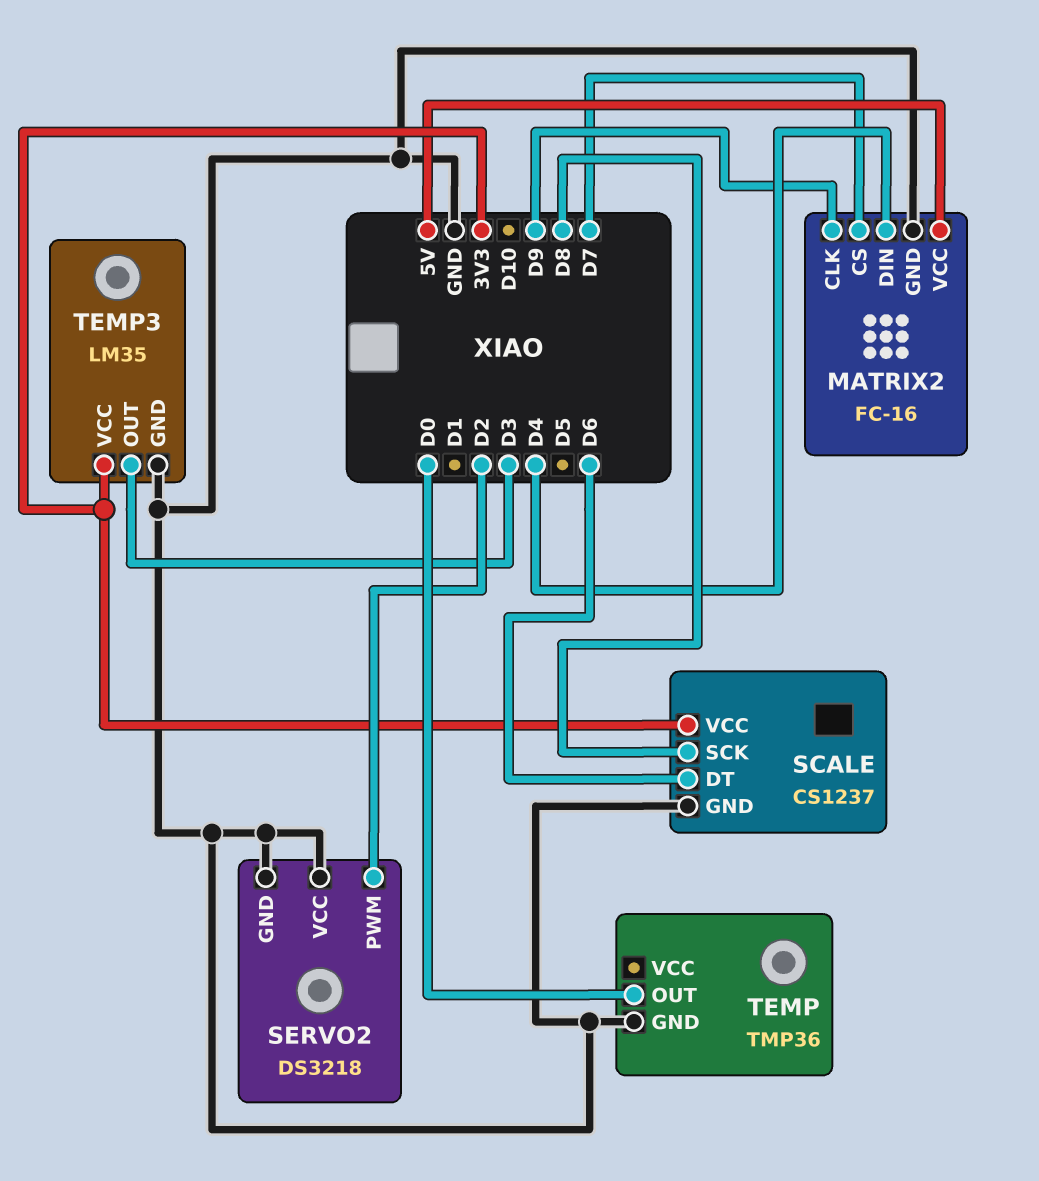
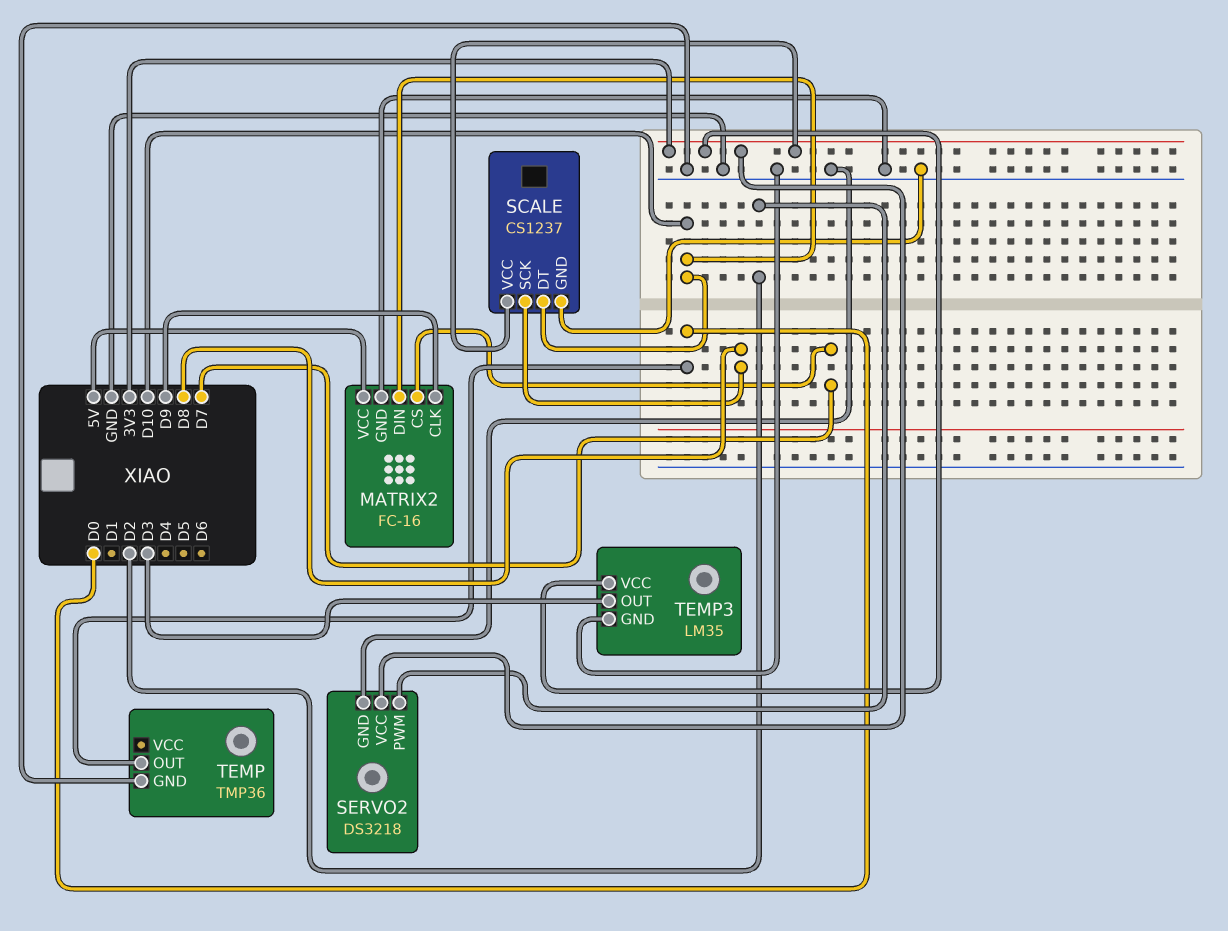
MATRIX2 pin DIN: D4 -> D10
SCALE pin DT: D6 -> D10
SERVO2 pin VCC: GND -> 3V3

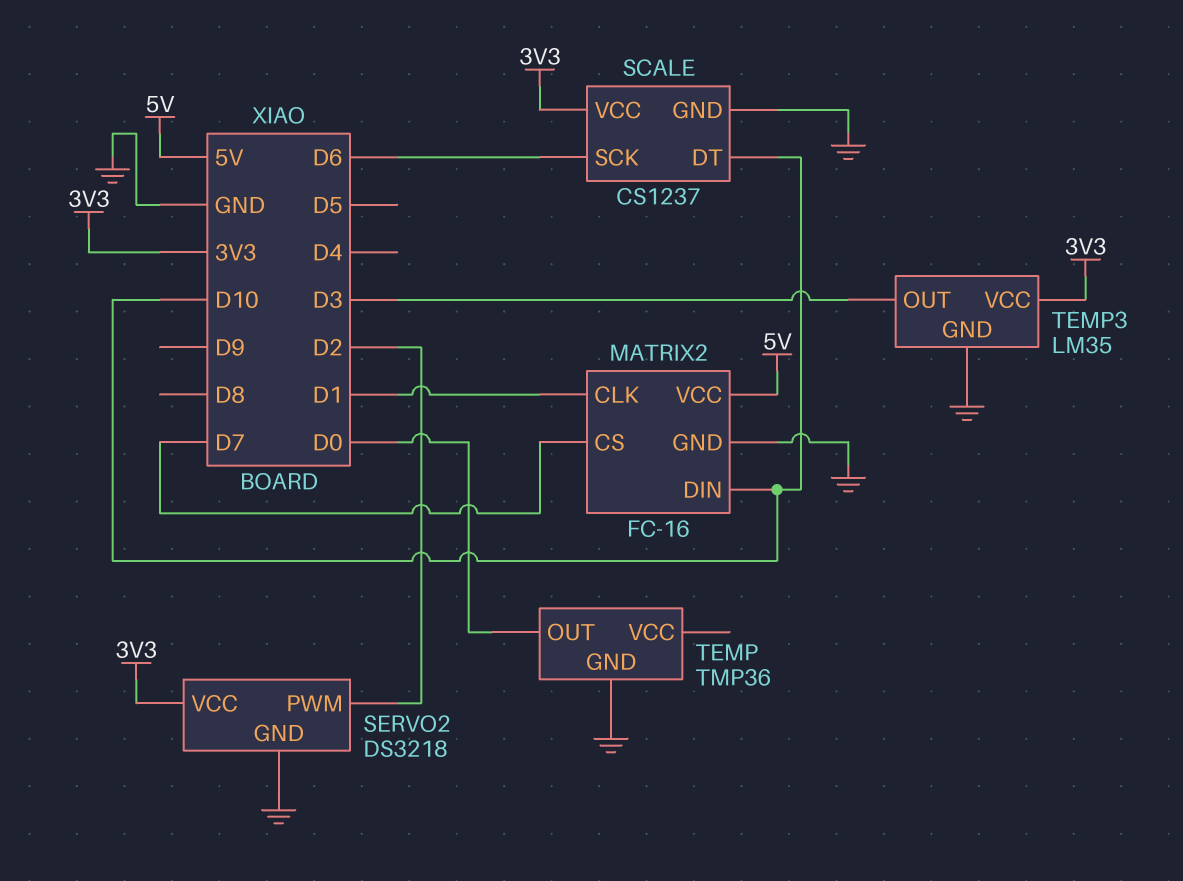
MATRIX2 pin CLK: D9 -> D1
SCALE pin SCK: D8 -> D6

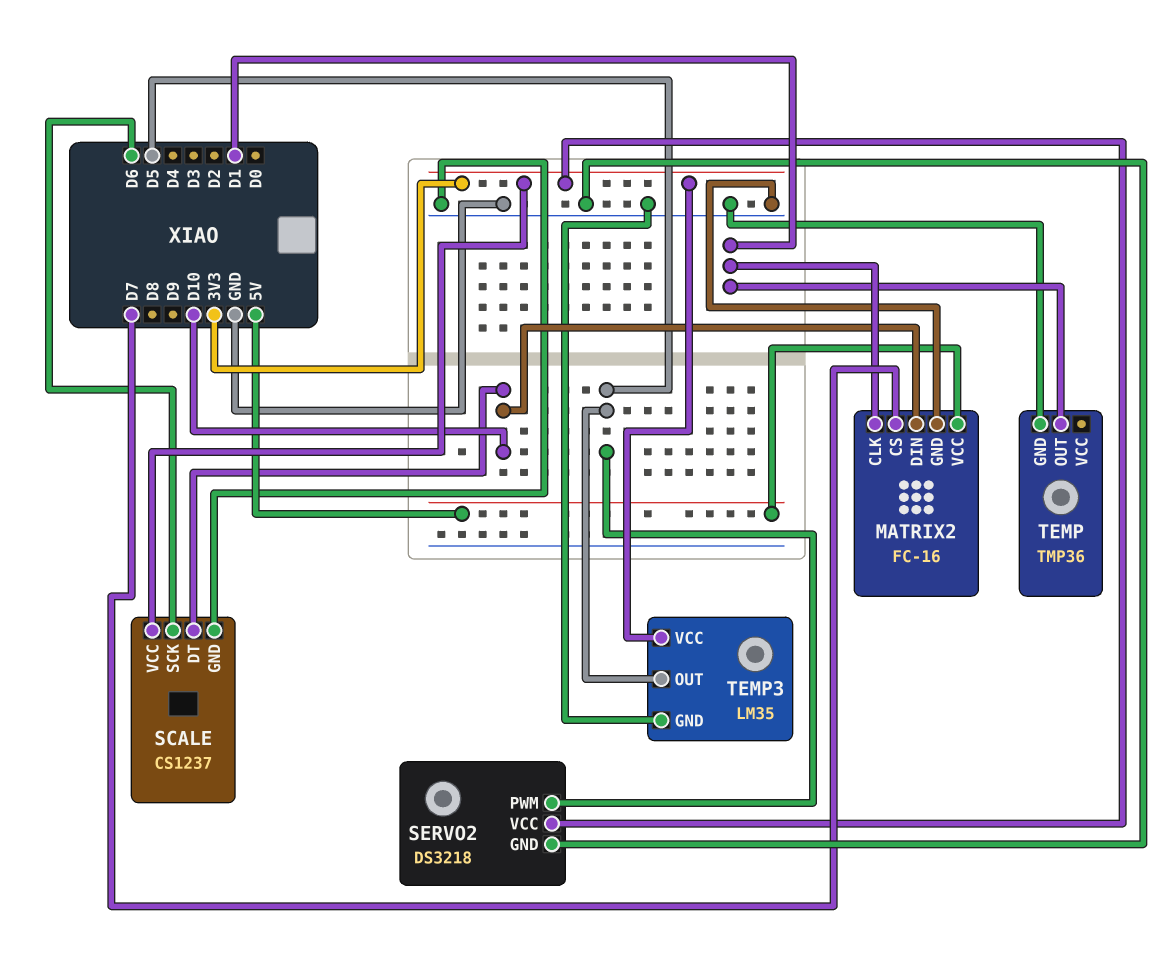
SERVO2 pin PWM: D2 -> D5
TEMP pin OUT: D0 -> D1
TEMP3 pin OUT: D3 -> D5

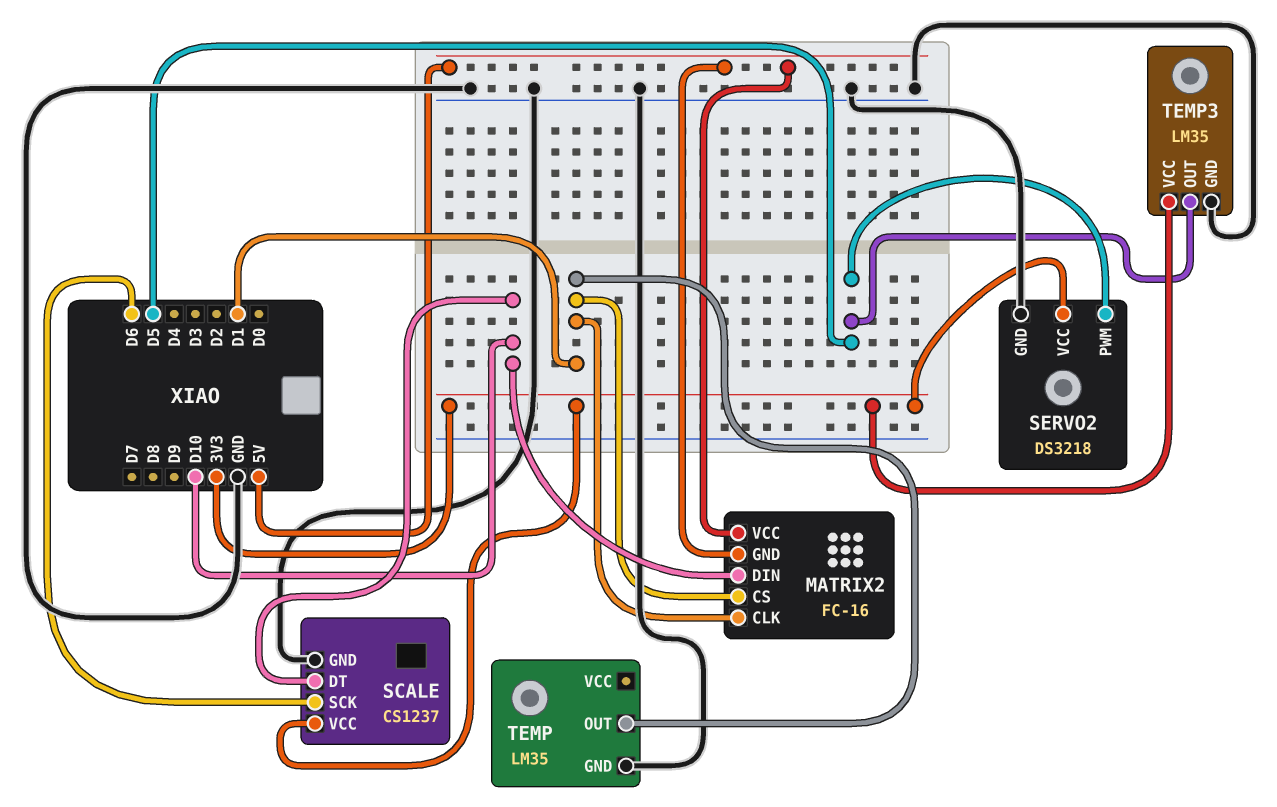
MATRIX2 pin CS: D7 -> D1
MATRIX2 pin GND: GND -> 5V
TEMP: TMP36 -> LM35

